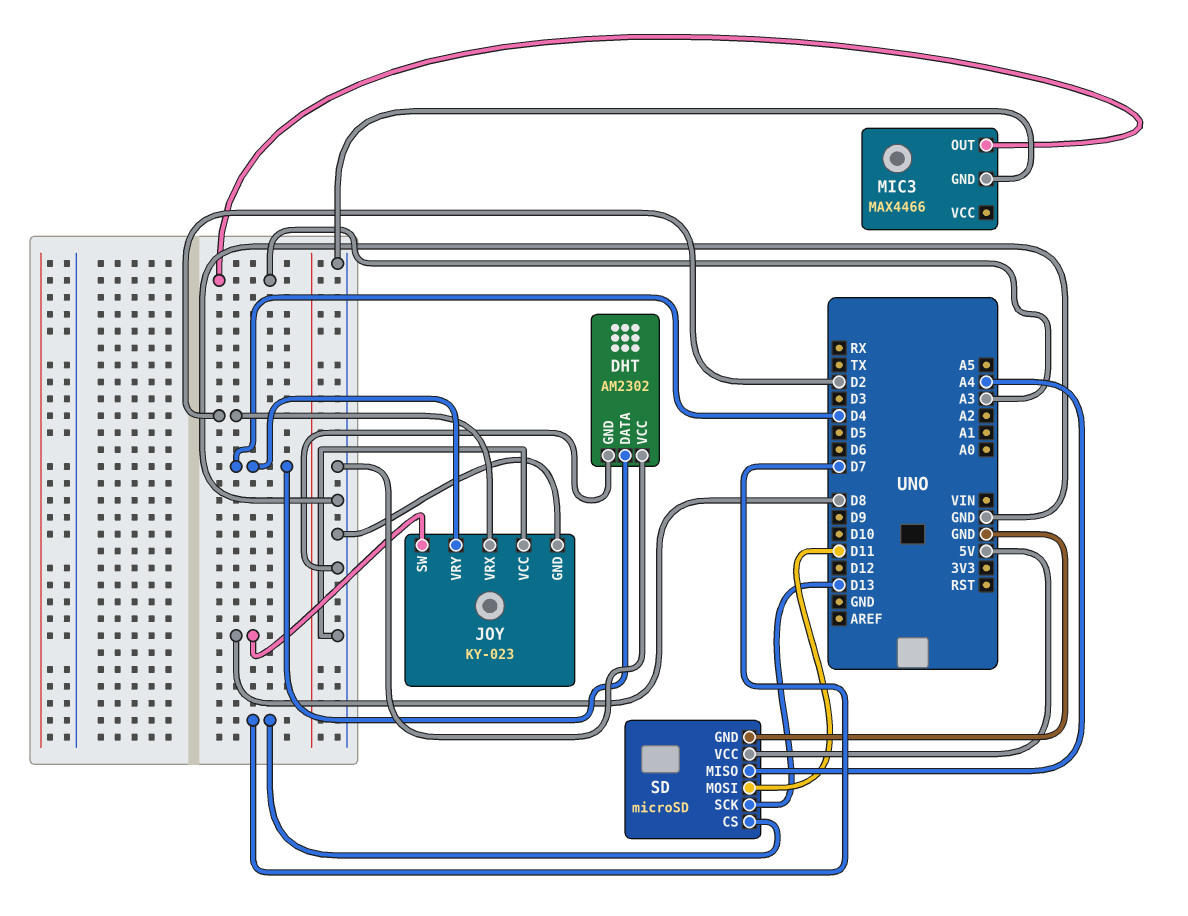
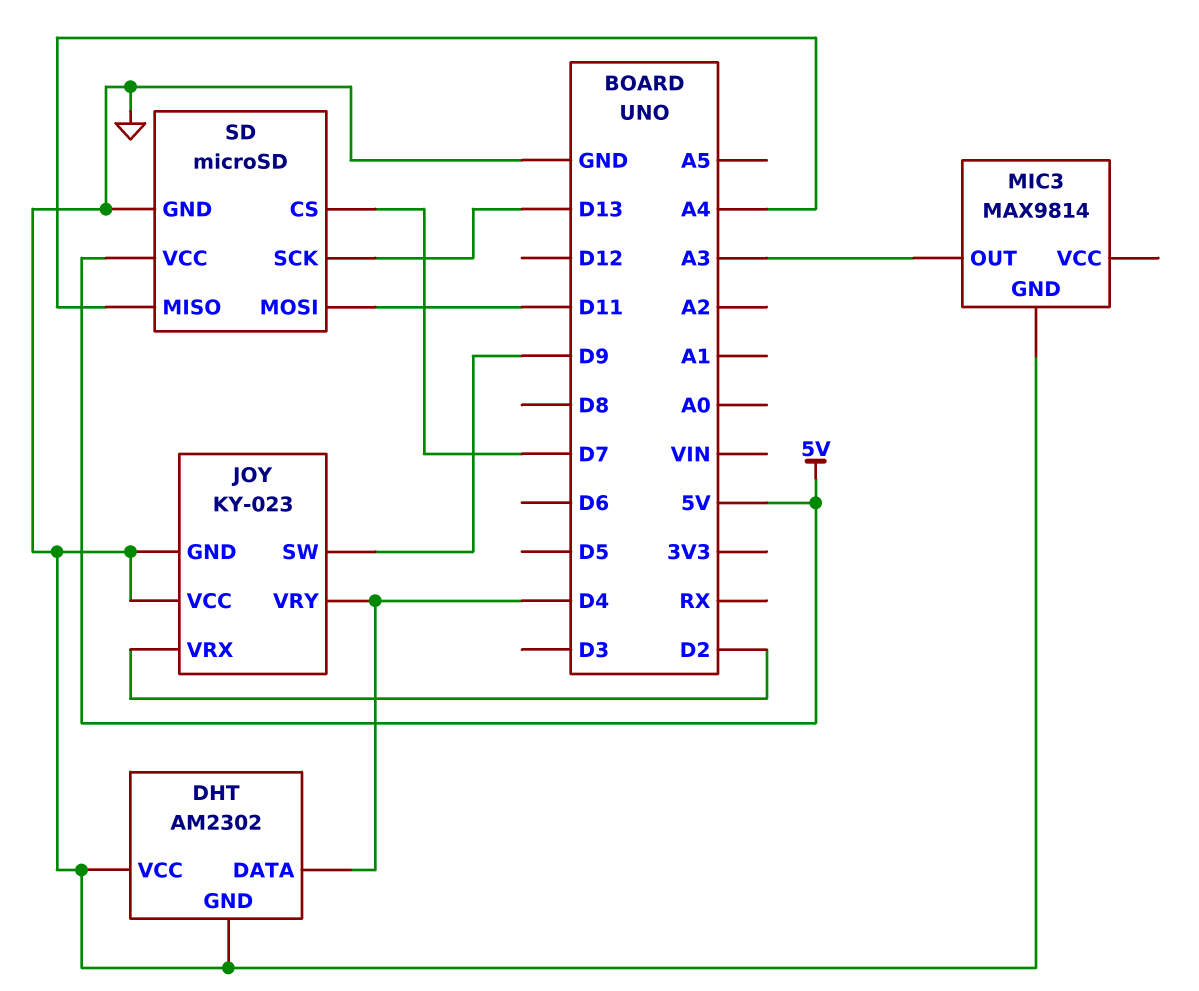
JOY pin SW: D8 -> D9
MIC3: MAX4466 -> MAX9814

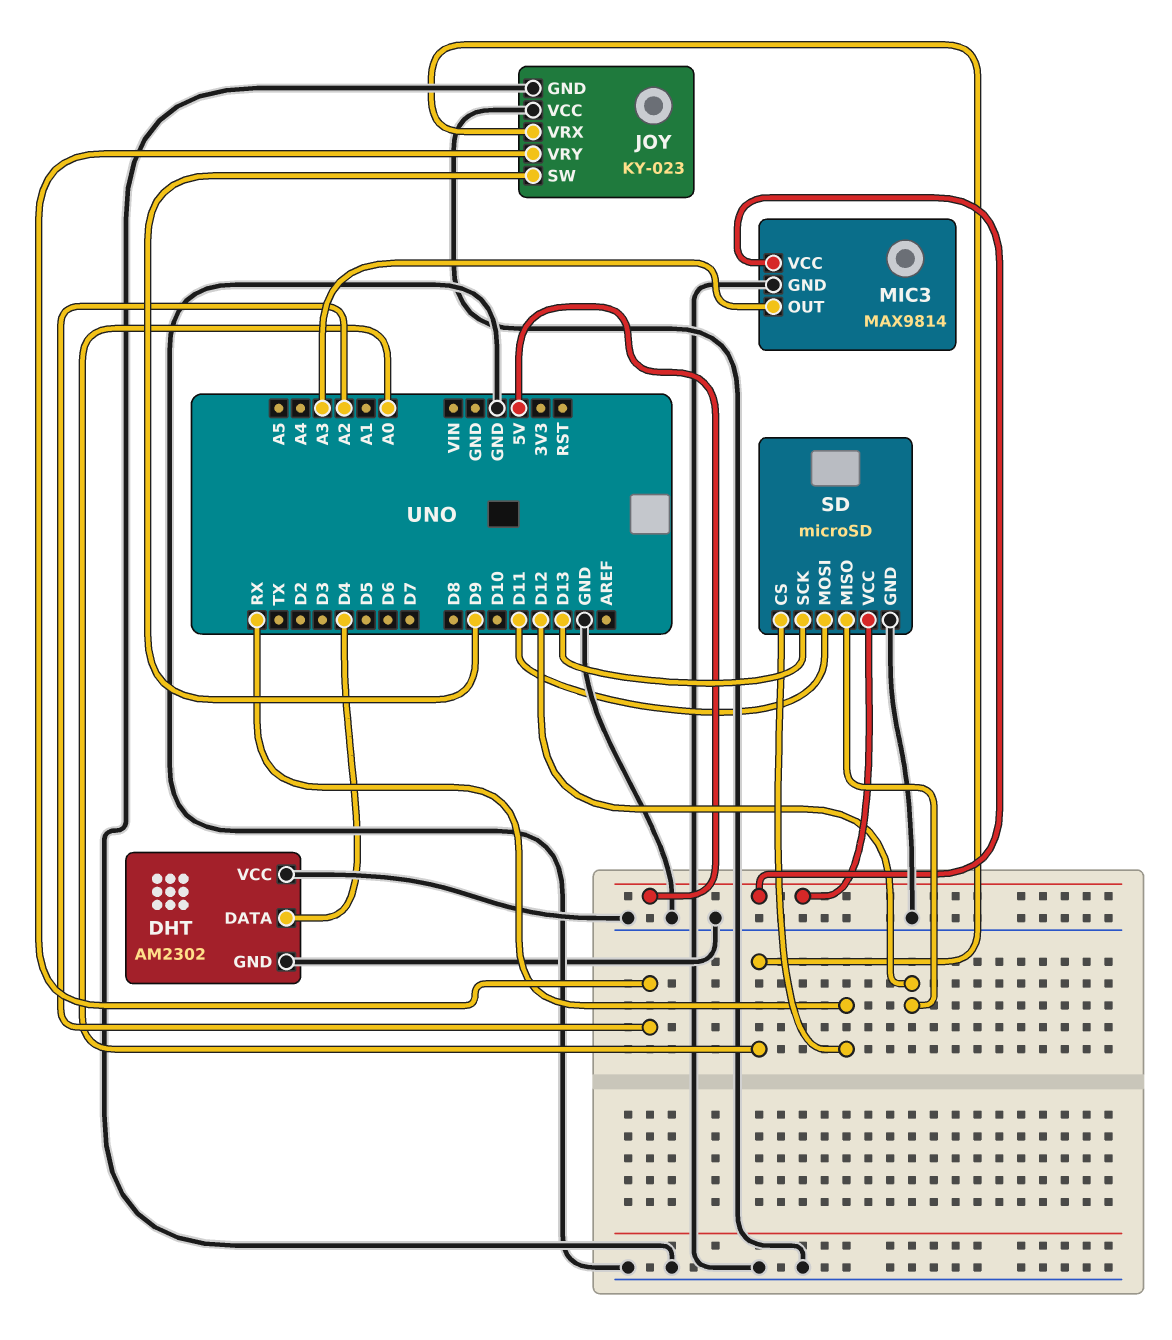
JOY pin VRX: D2 -> A0
JOY pin VRY: D4 -> A2
MIC3 pin VCC: none -> 5V
SD pin CS: D7 -> RX
SD pin MISO: A4 -> D12

